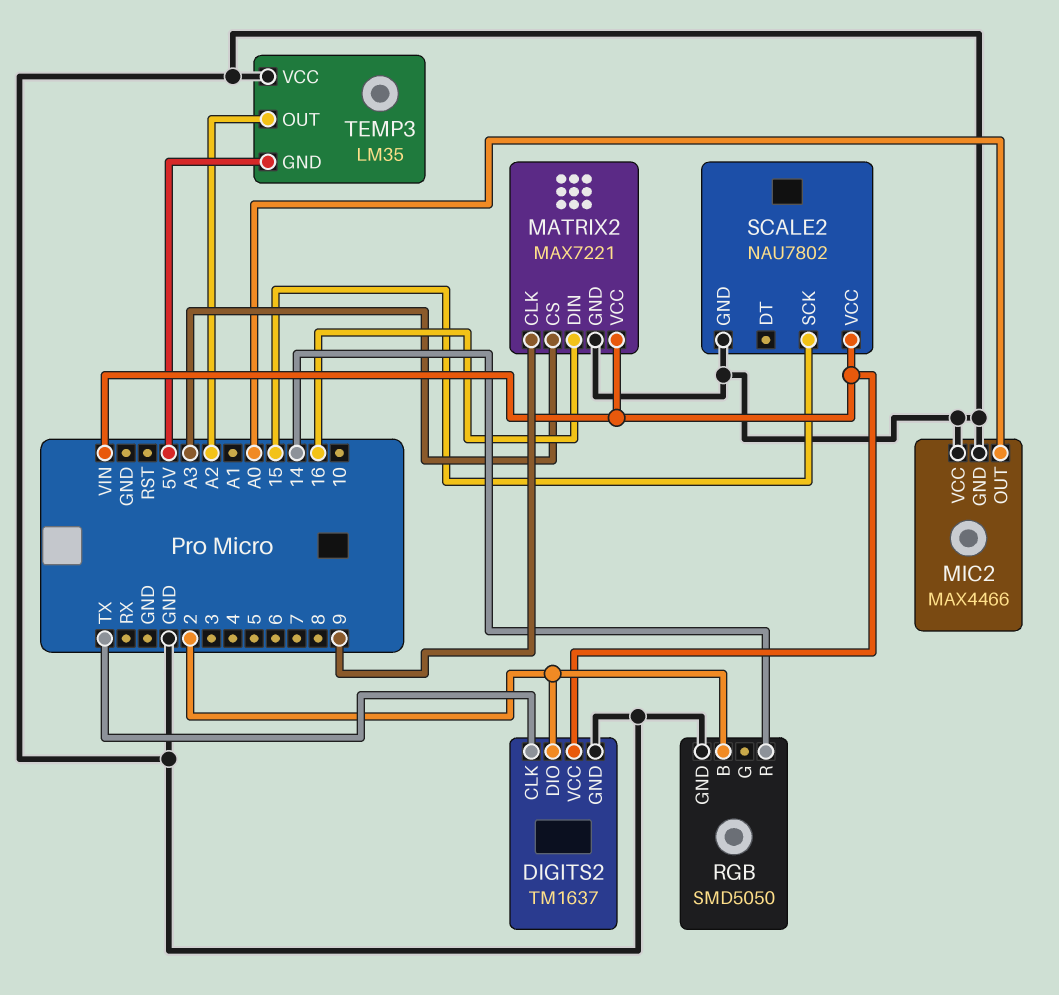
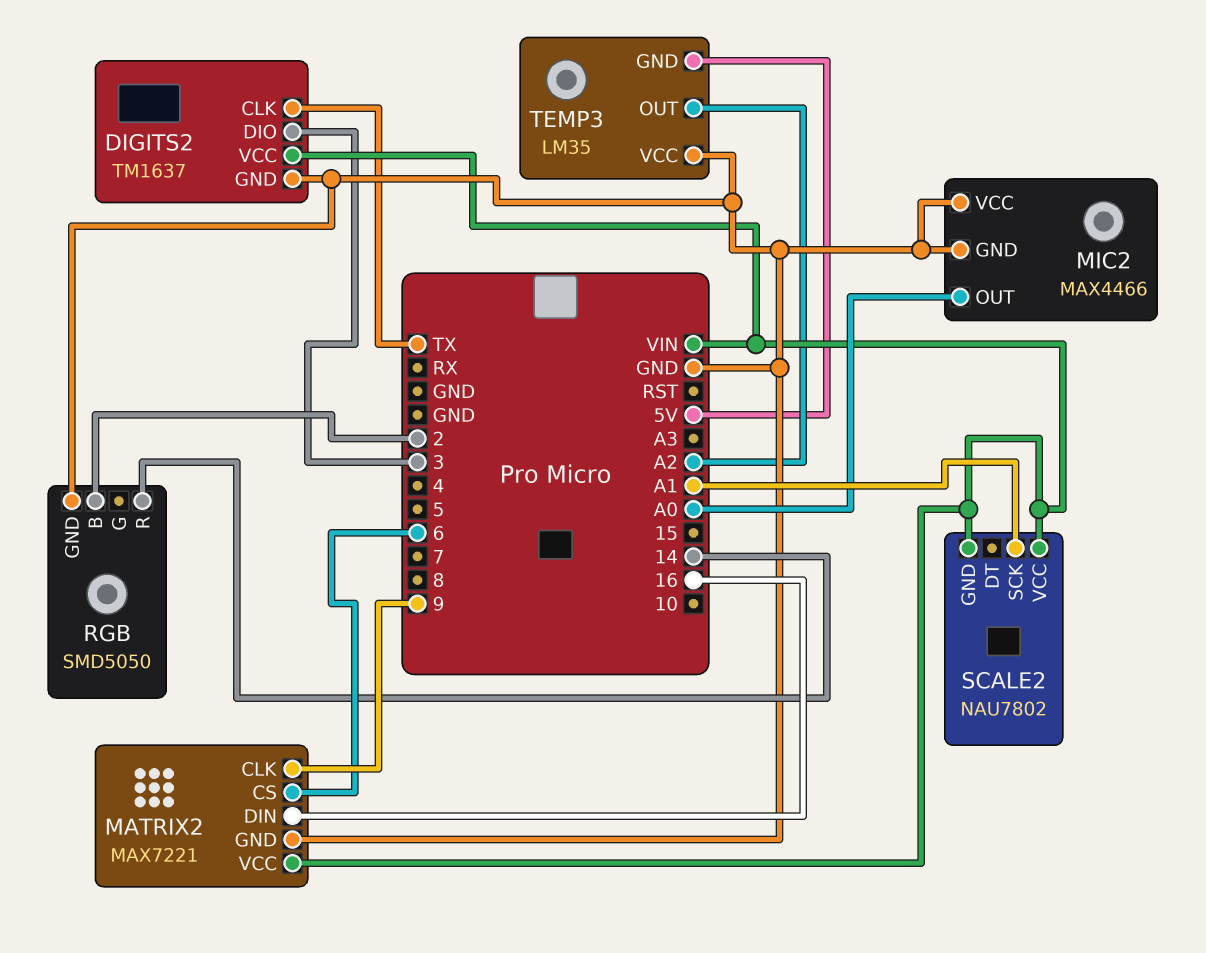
DIGITS2 pin DIO: 2 -> 3
MATRIX2 pin CS: A3 -> 6
SCALE2 pin GND: GND -> VIN
SCALE2 pin SCK: 15 -> A1

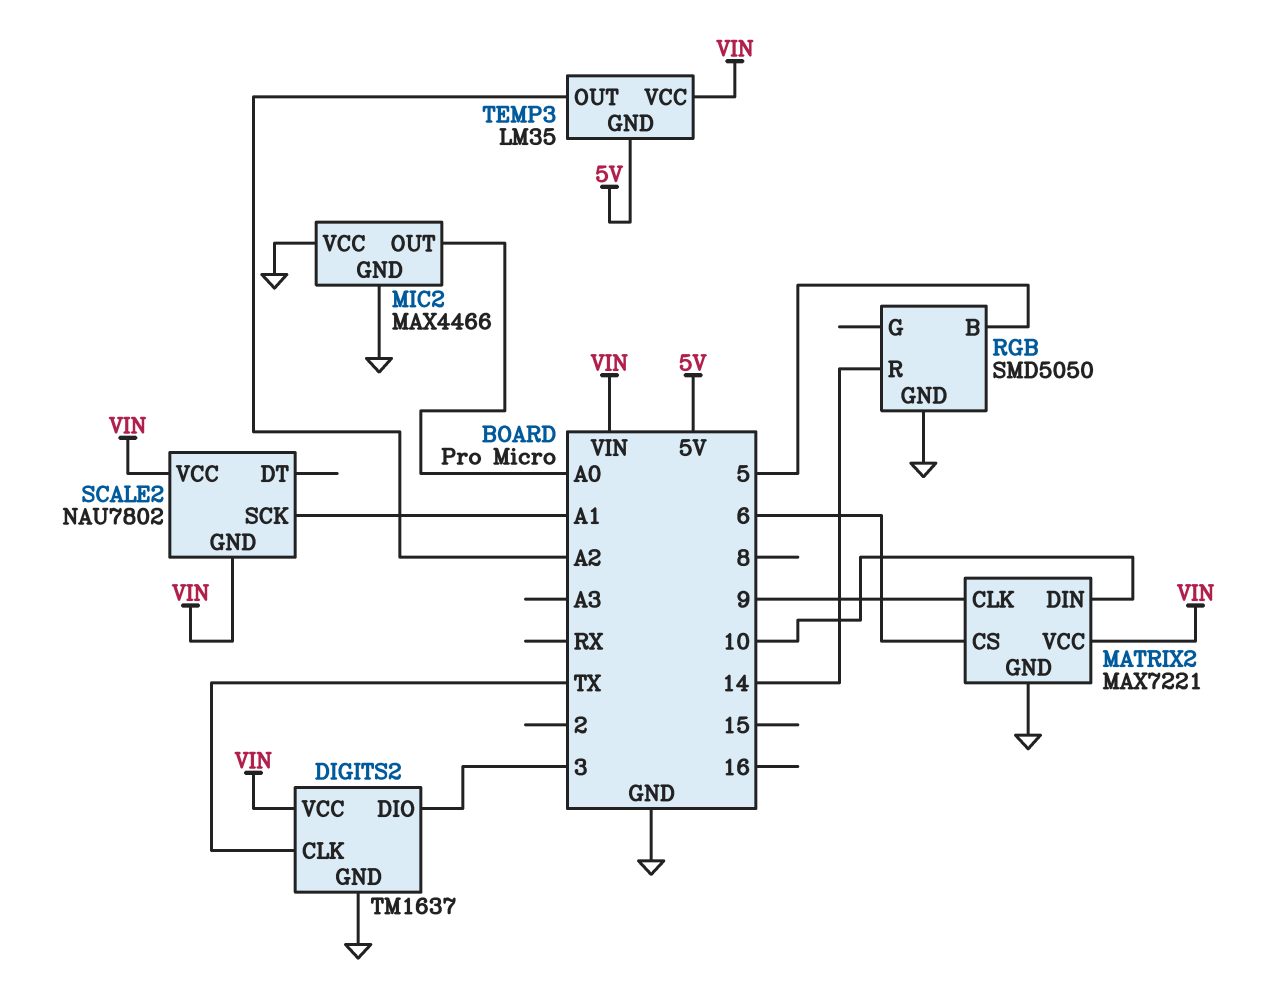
MATRIX2 pin DIN: 16 -> 10
RGB pin B: 2 -> 5
TEMP3 pin VCC: GND -> VIN

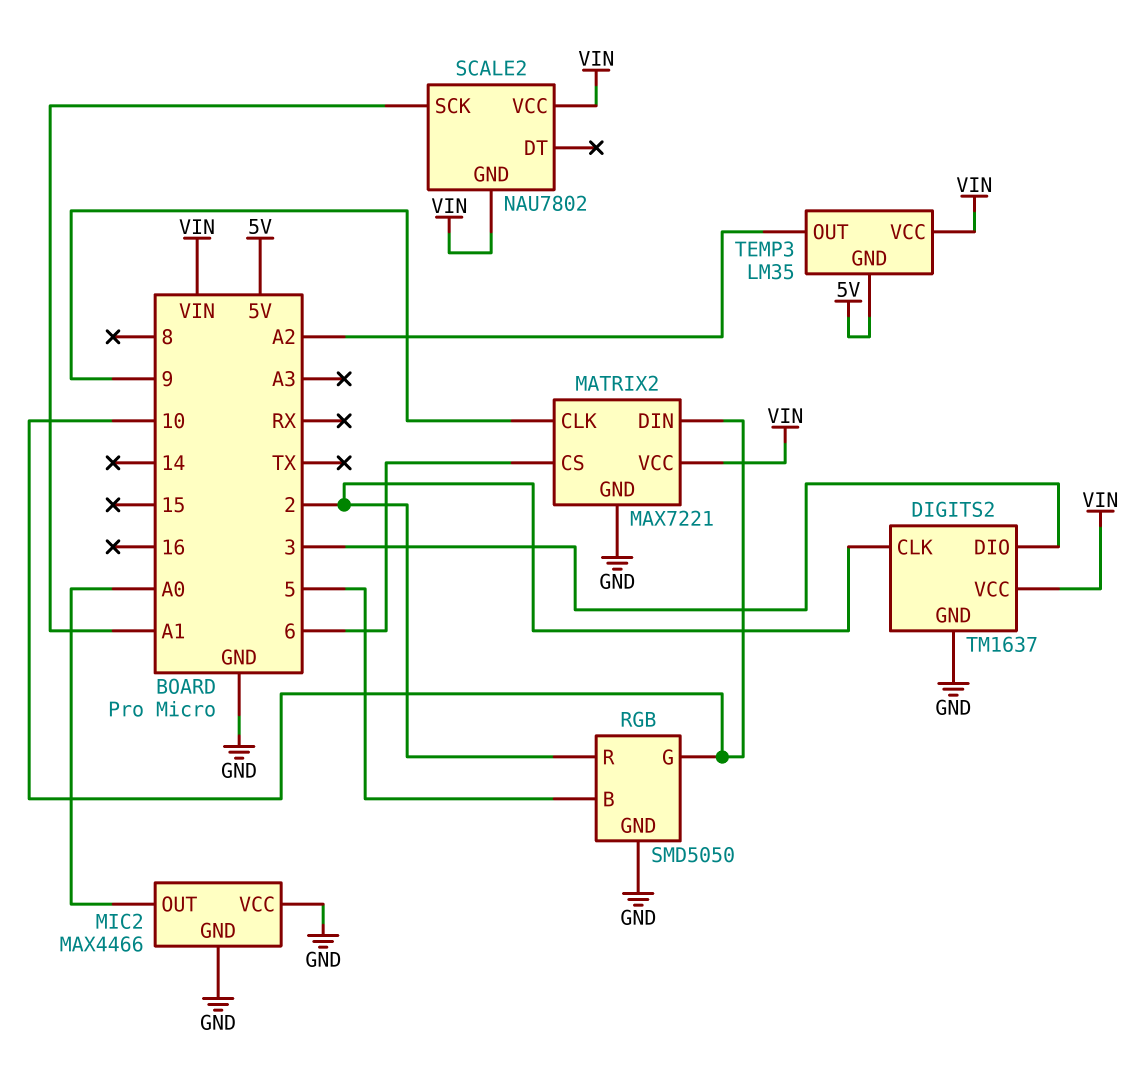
DIGITS2 pin CLK: TX -> 2
RGB pin G: none -> 10
RGB pin R: 14 -> 2

